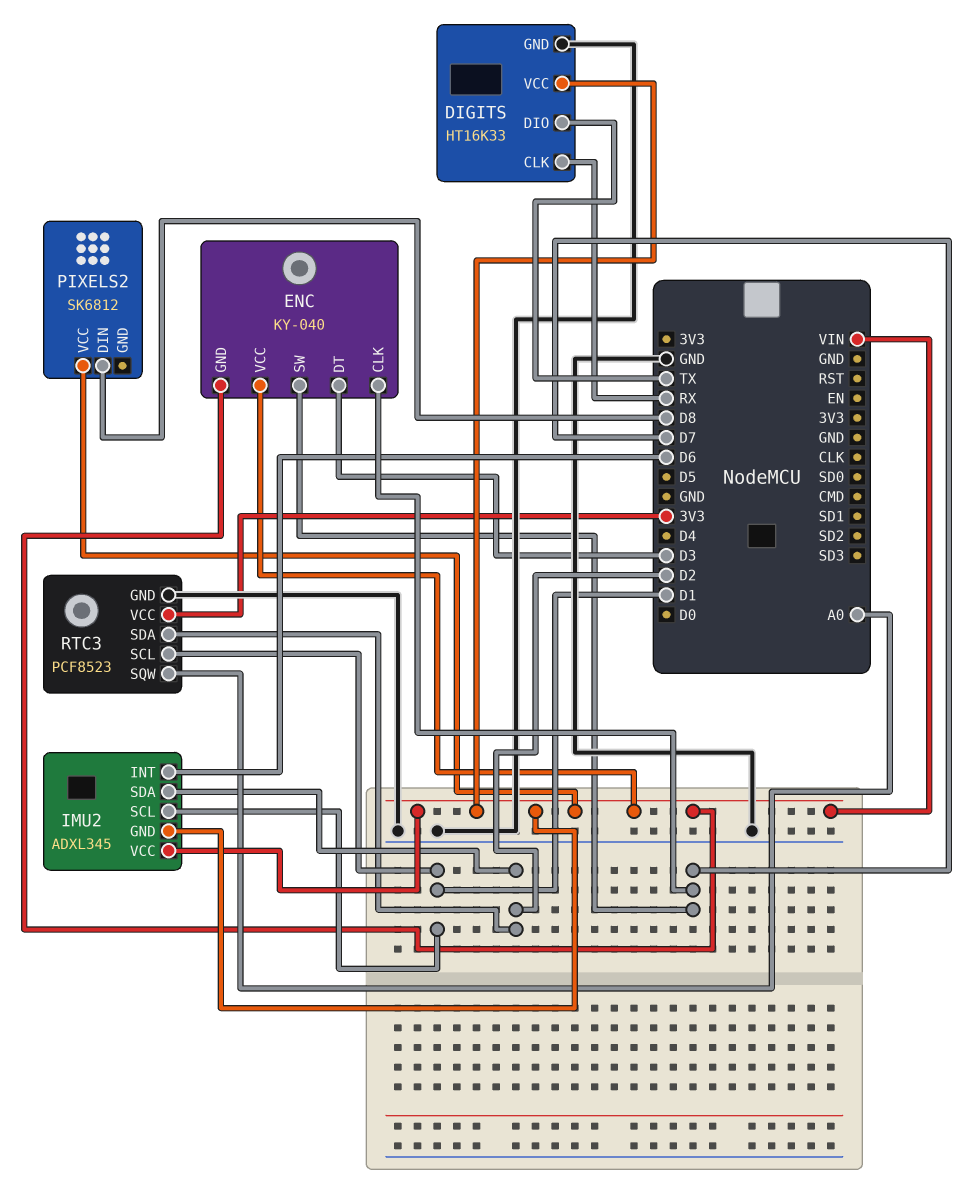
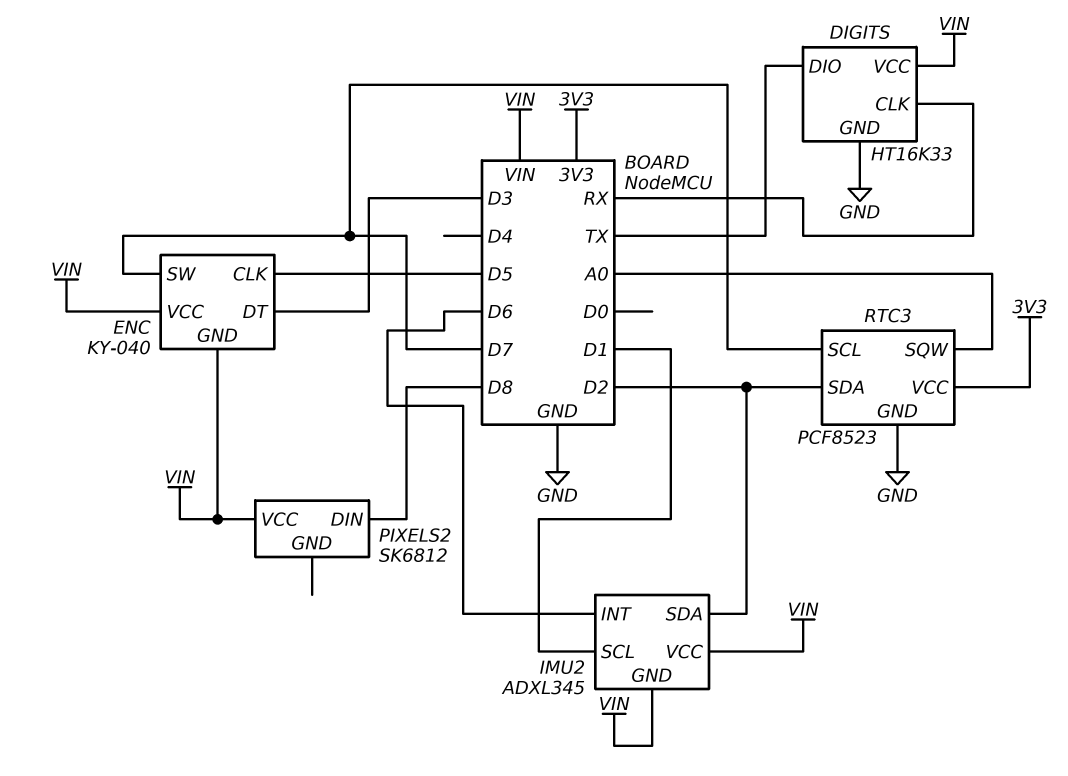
ENC pin CLK: D7 -> D5
RTC3 pin SCL: D1 -> D7

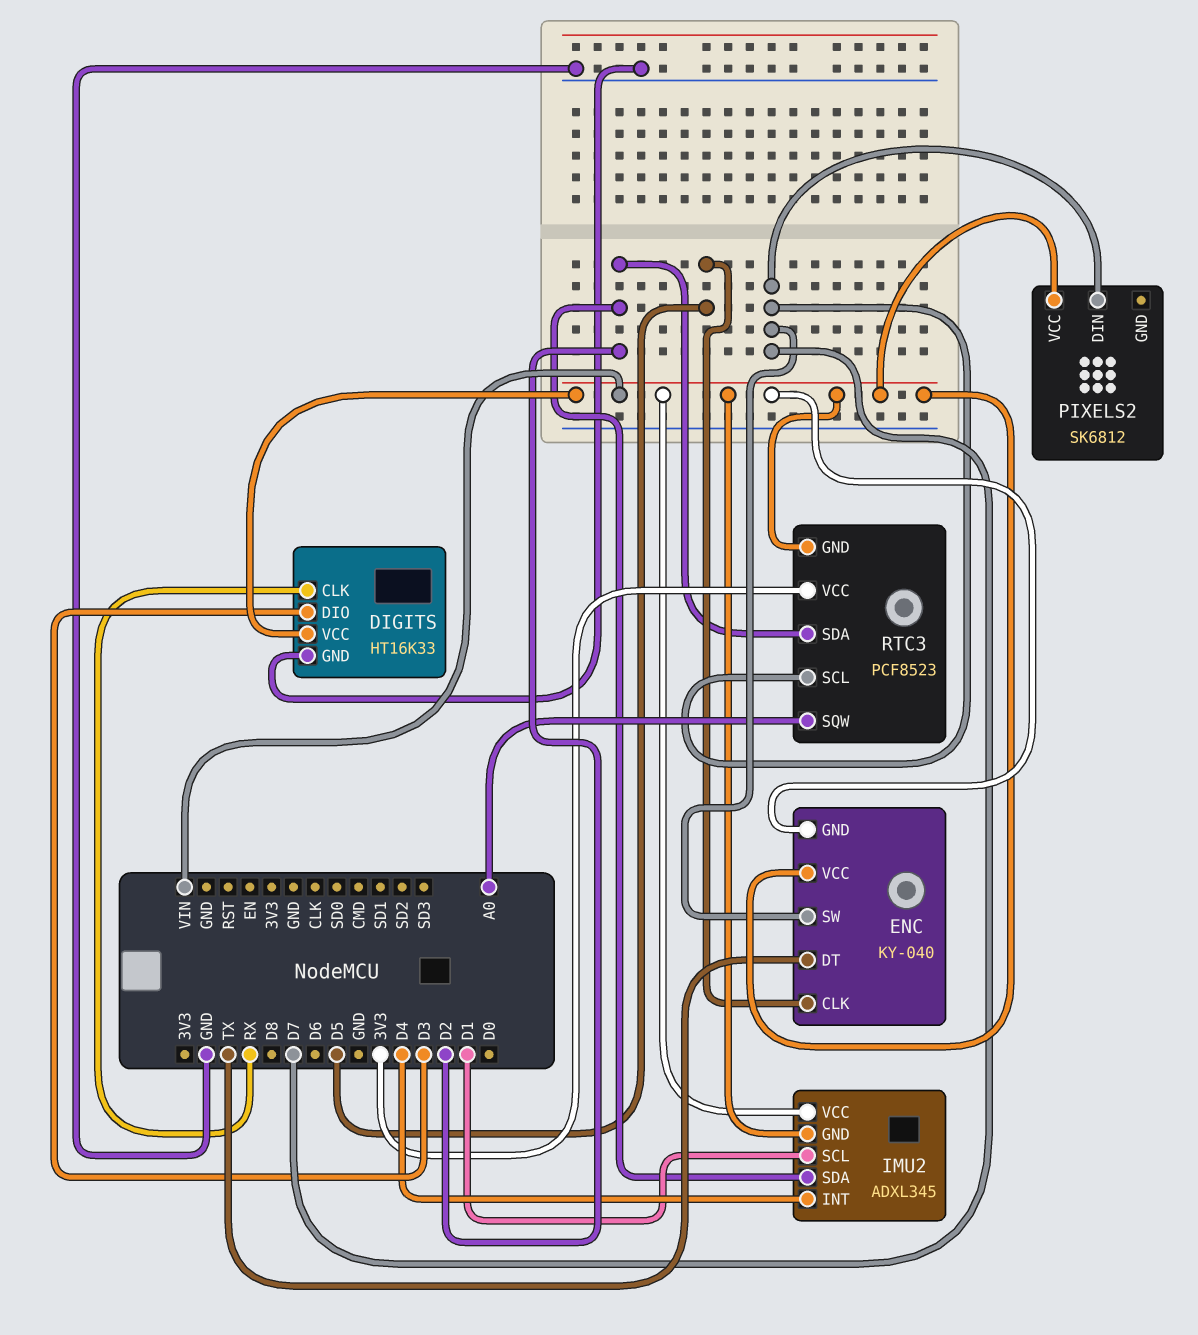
DIGITS pin DIO: TX -> D3
ENC pin DT: D3 -> TX
IMU2 pin INT: D6 -> D4
PIXELS2 pin DIN: D8 -> D7
RTC3 pin GND: GND -> VIN

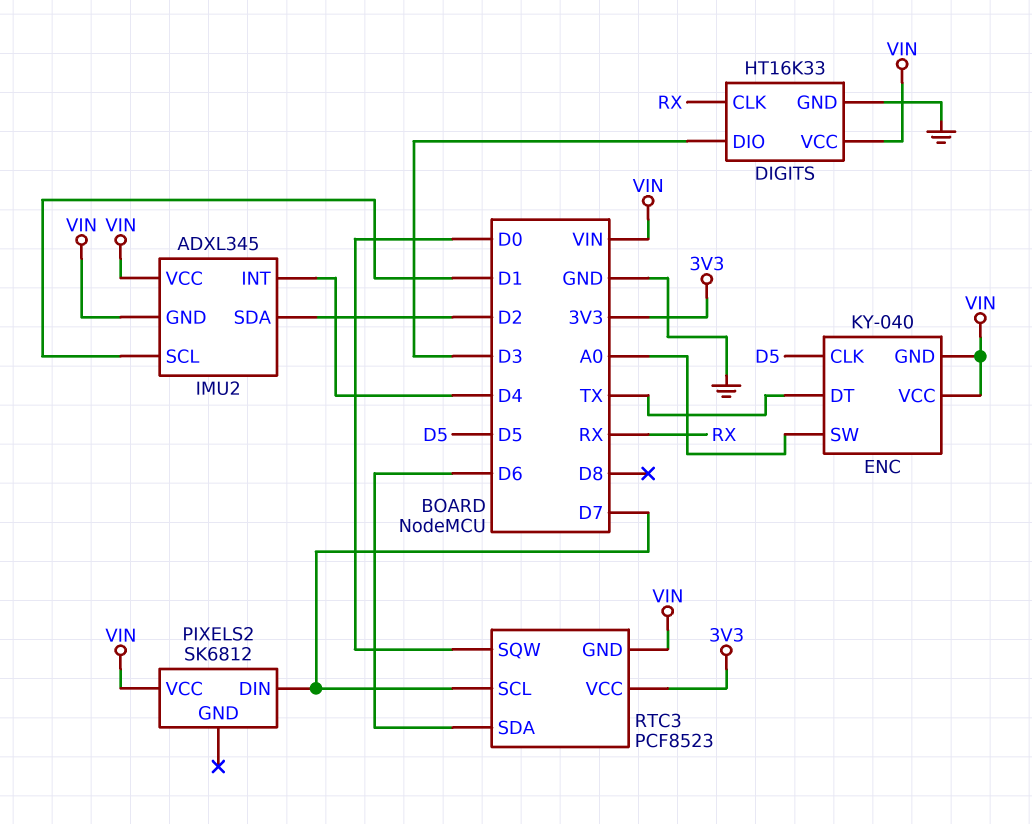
ENC pin SW: D7 -> A0
RTC3 pin SDA: D2 -> D6
RTC3 pin SQW: A0 -> D0

